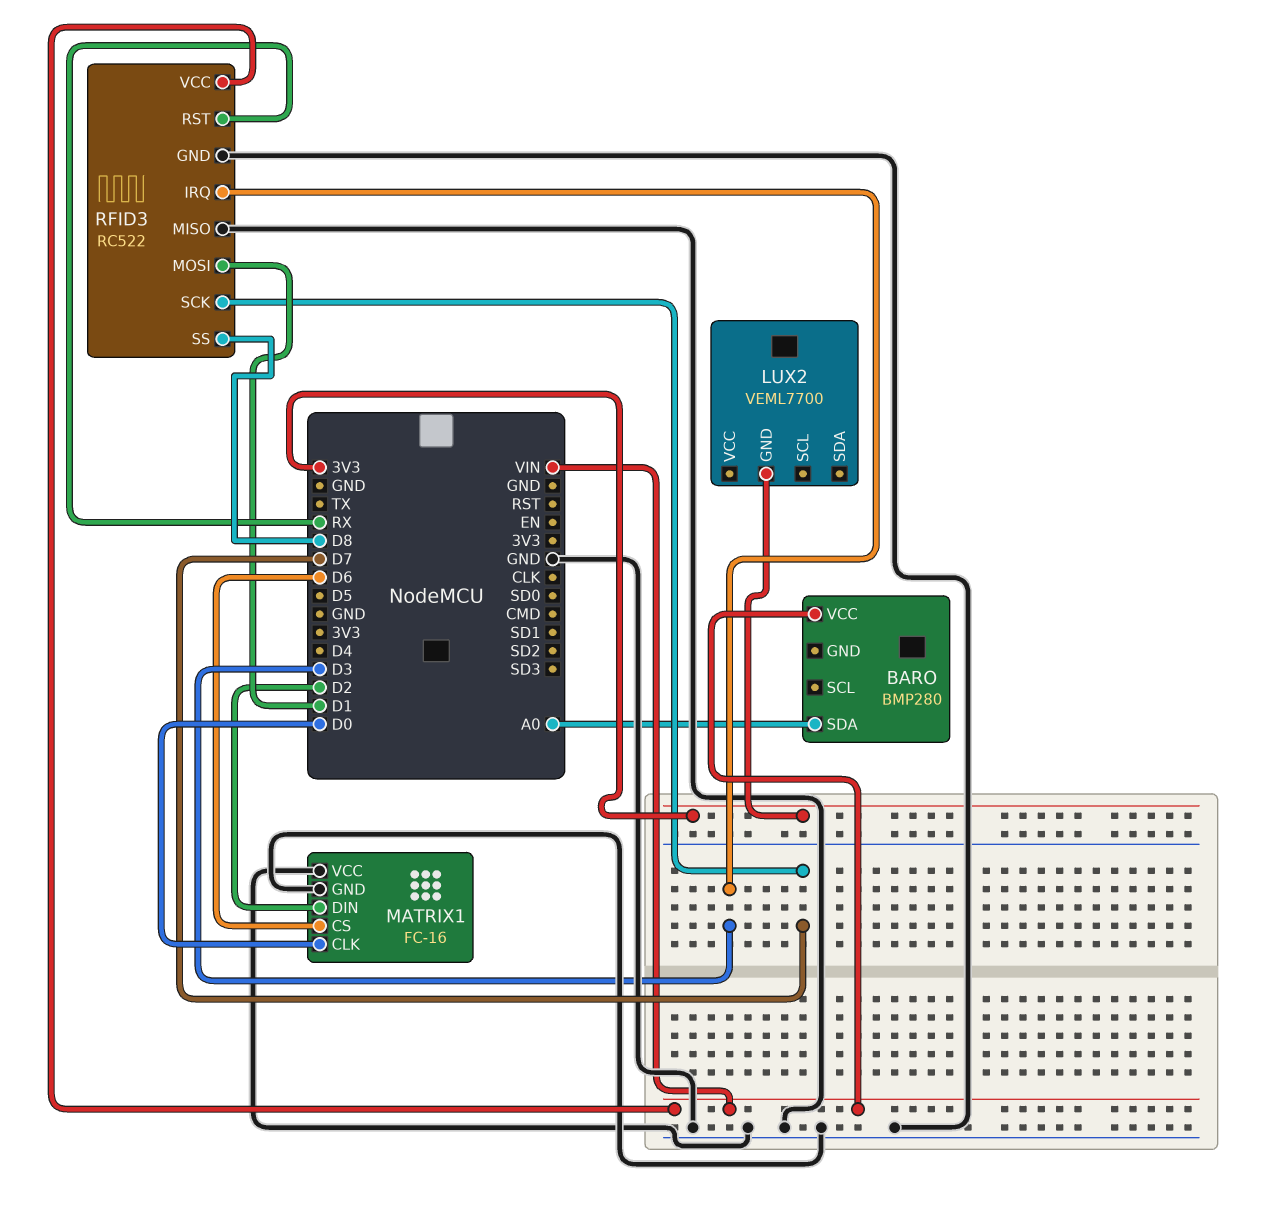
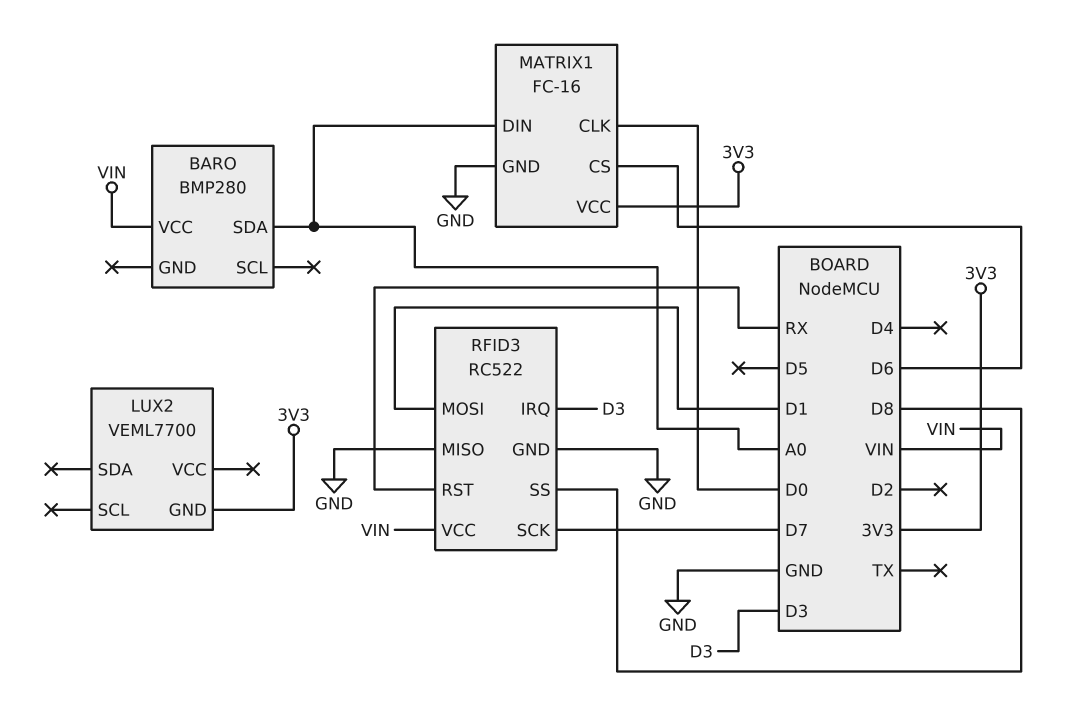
MATRIX1 pin DIN: D2 -> A0
MATRIX1 pin VCC: GND -> 3V3

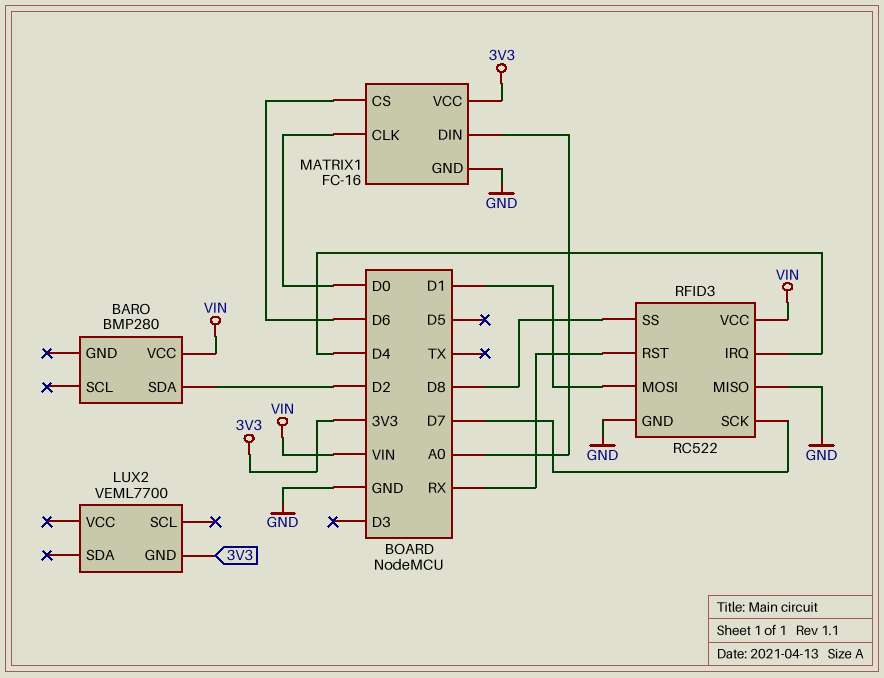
BARO pin SDA: A0 -> D2
RFID3 pin IRQ: D3 -> D4

